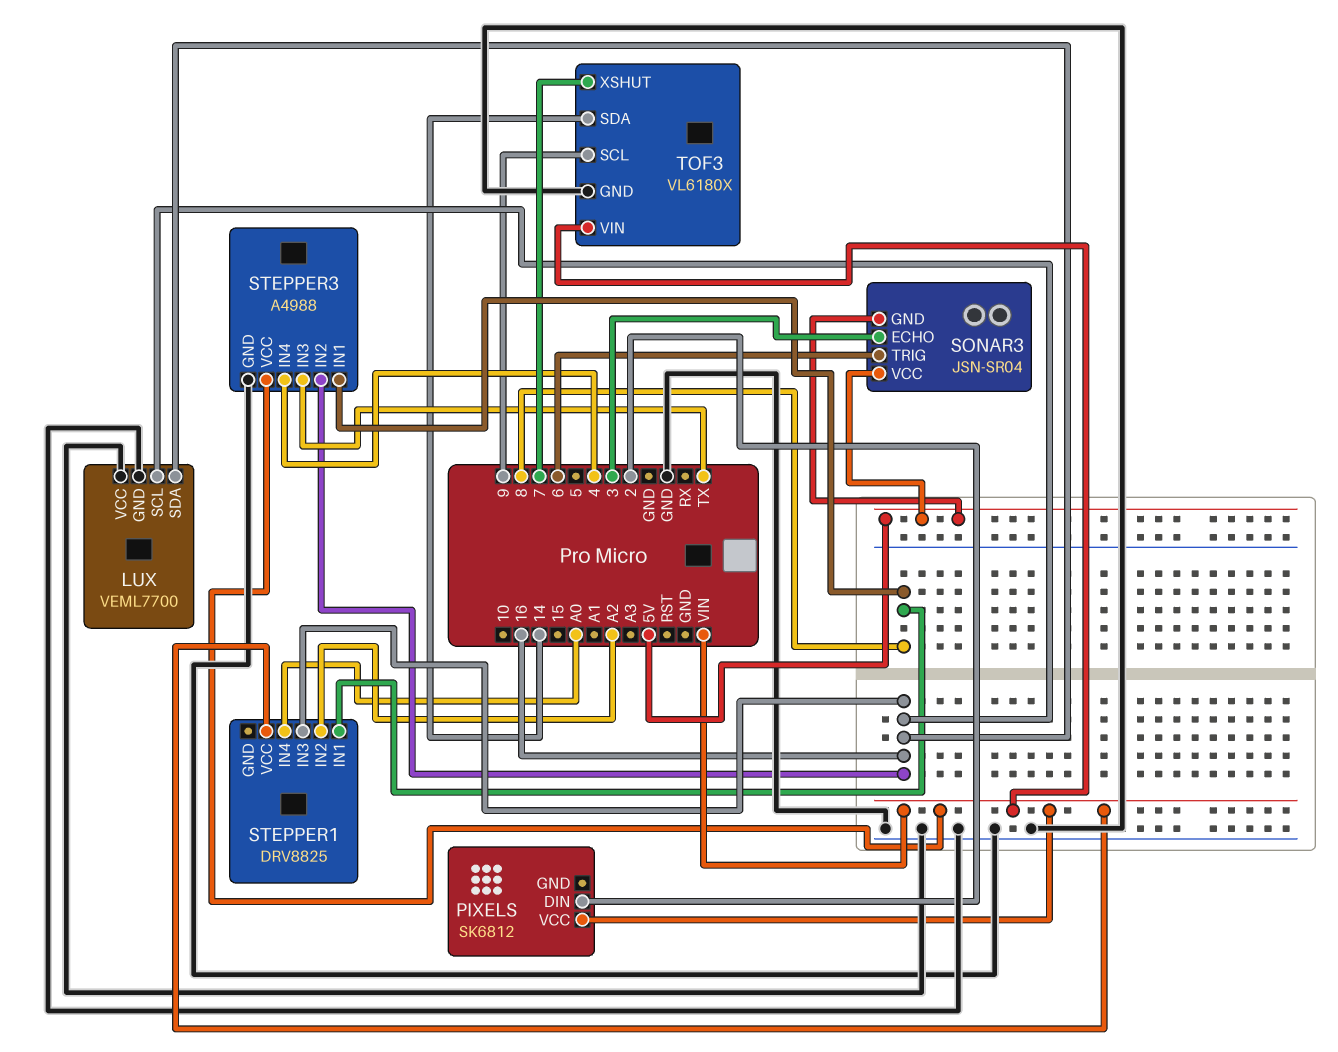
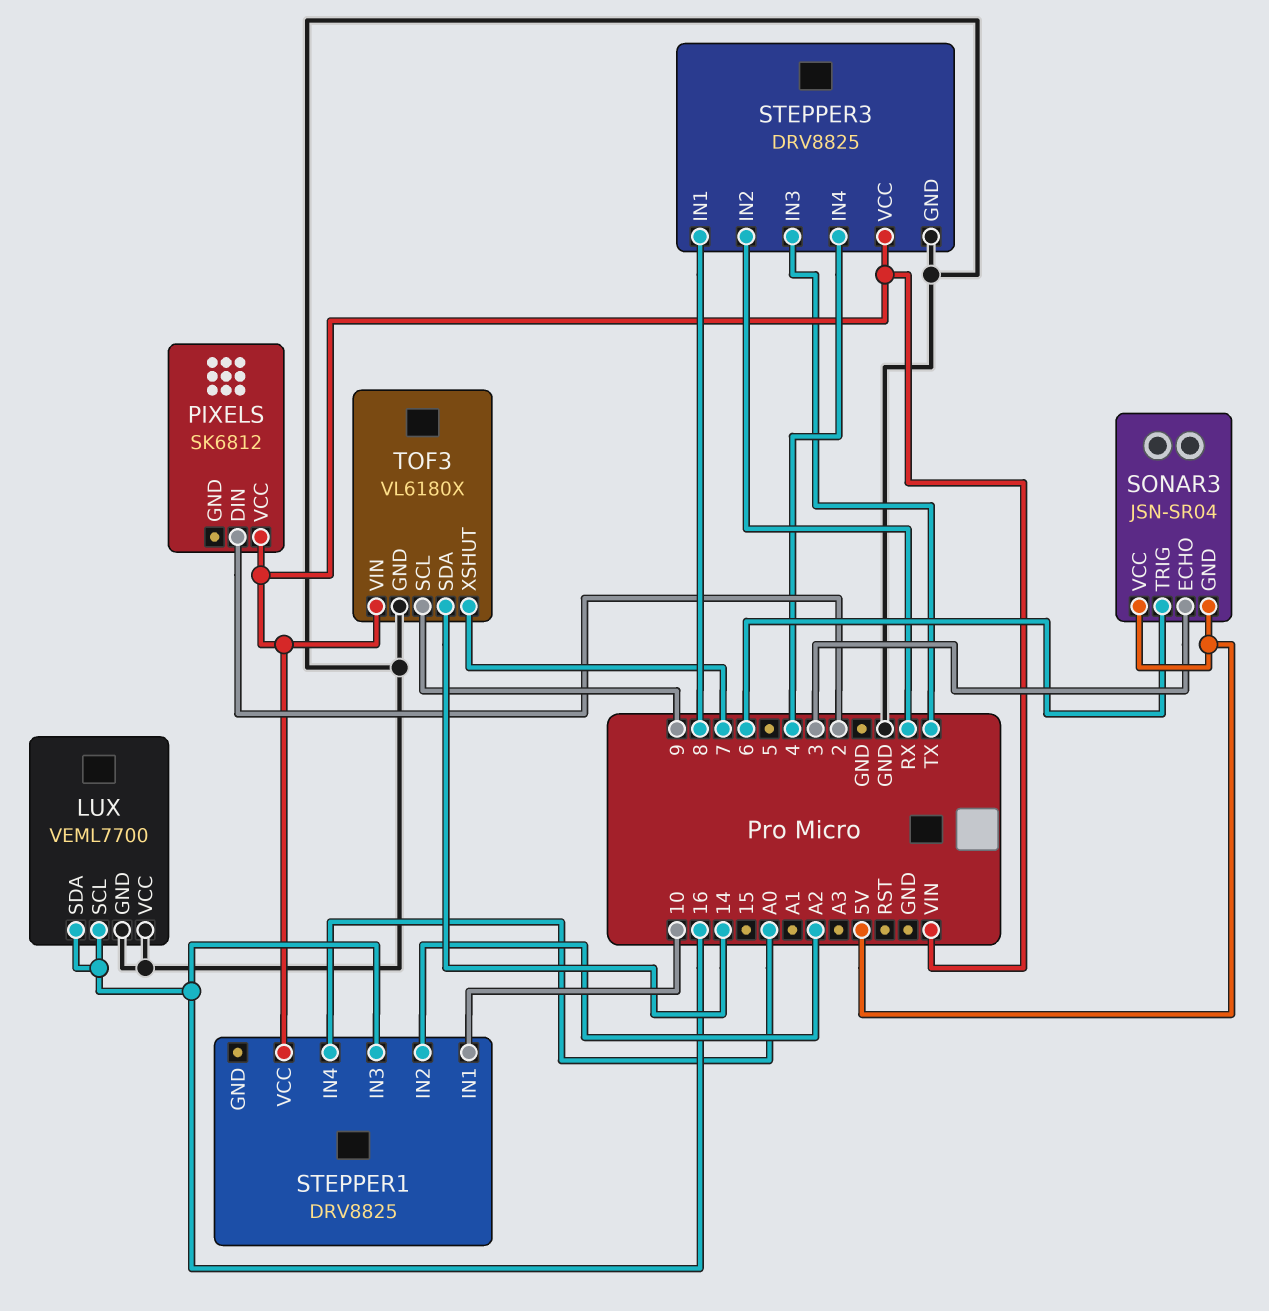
STEPPER1 pin IN1: 8 -> 10
STEPPER3: A4988 -> DRV8825
STEPPER3 pin IN2: 16 -> RX

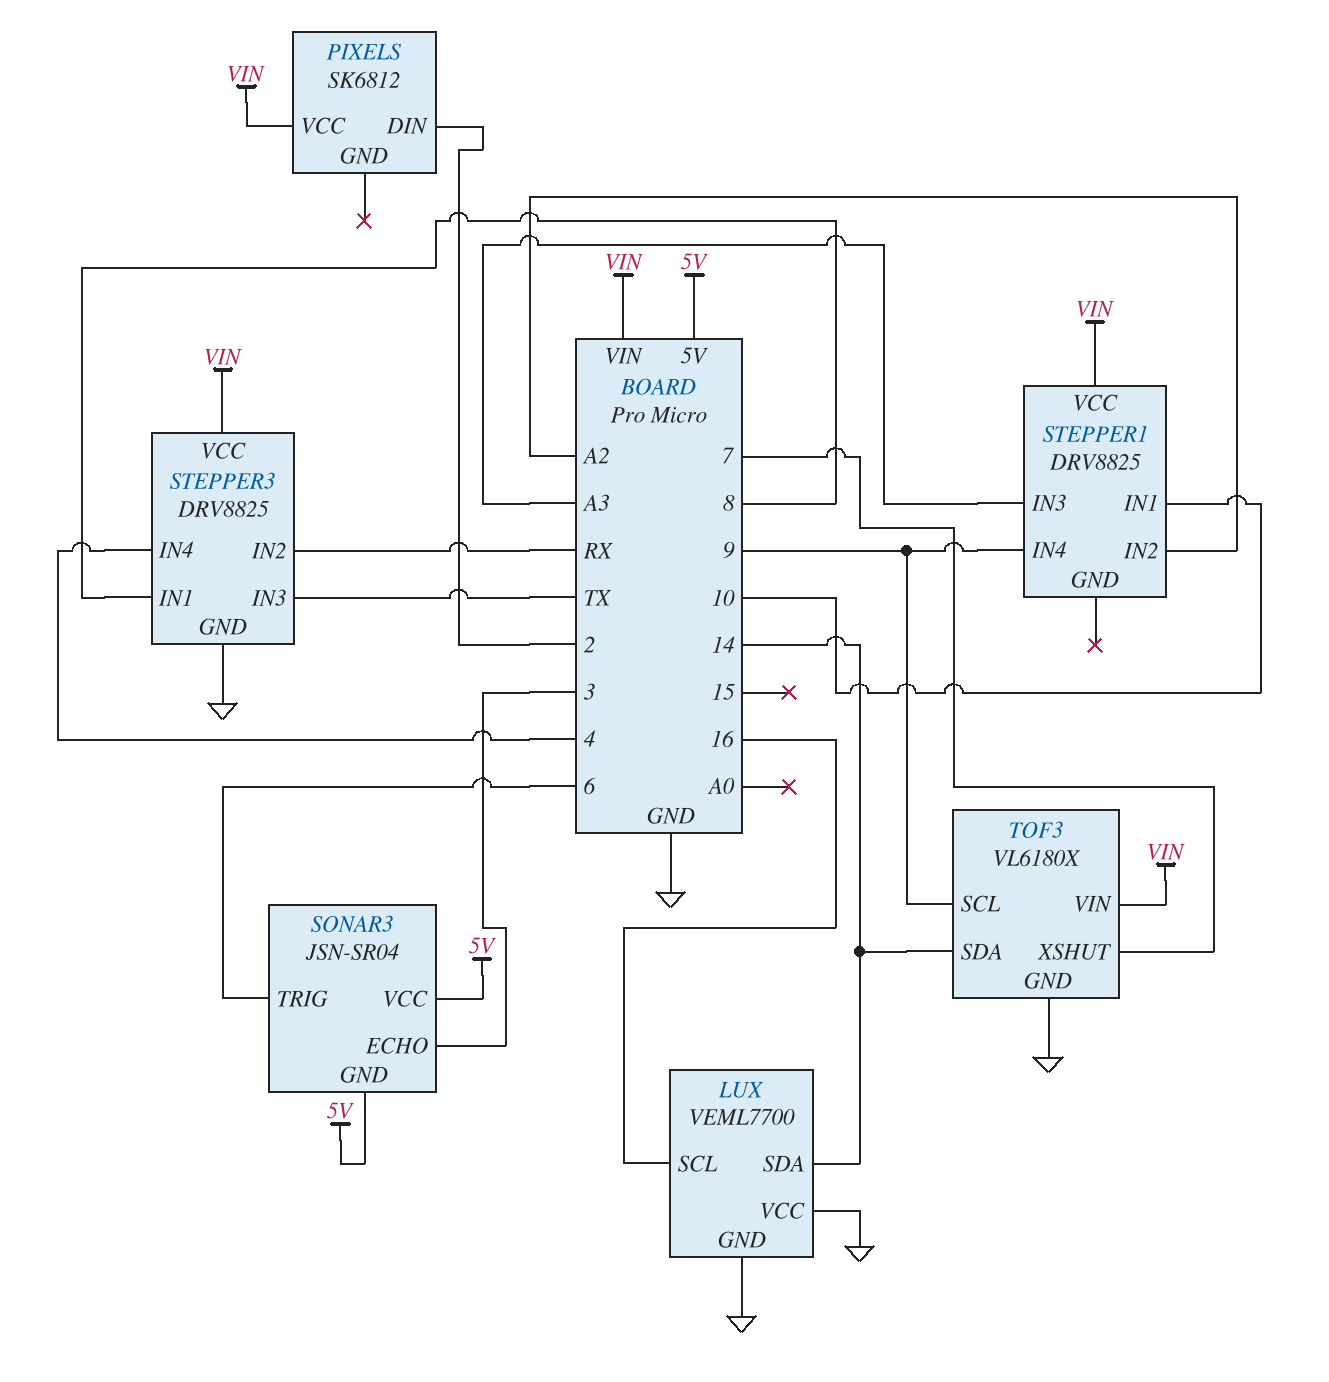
LUX pin SDA: 16 -> 14
STEPPER1 pin IN3: 16 -> A3
STEPPER1 pin IN4: A0 -> 9

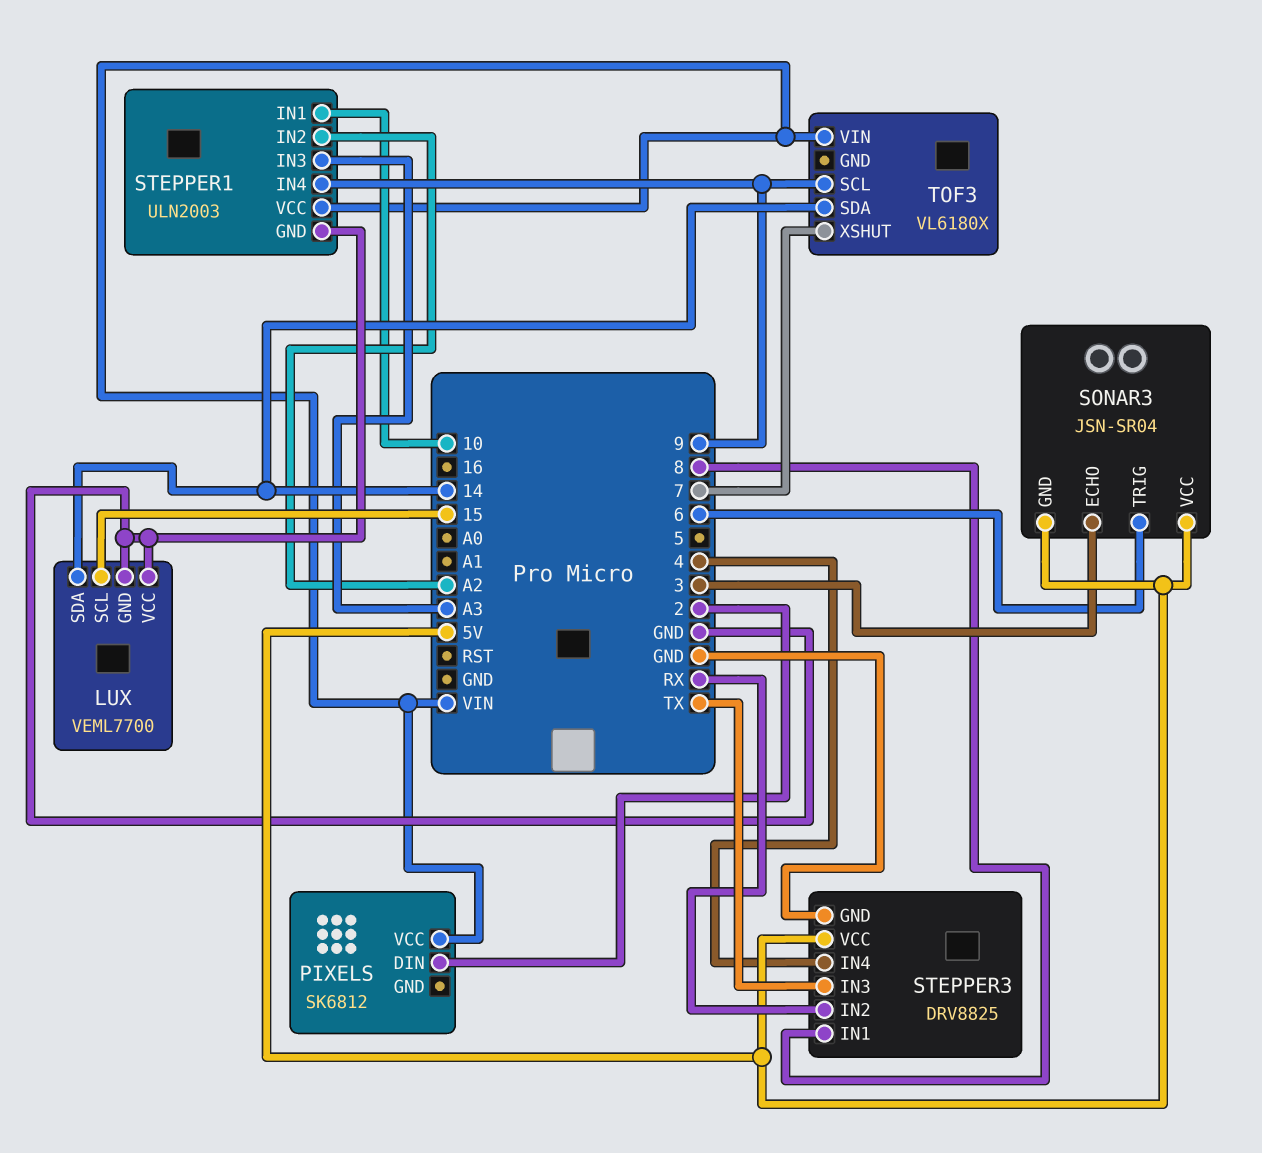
LUX pin SCL: 16 -> 15
STEPPER1: DRV8825 -> ULN2003
STEPPER1 pin GND: none -> GND
STEPPER3 pin VCC: VIN -> 5V
TOF3 pin GND: GND -> none

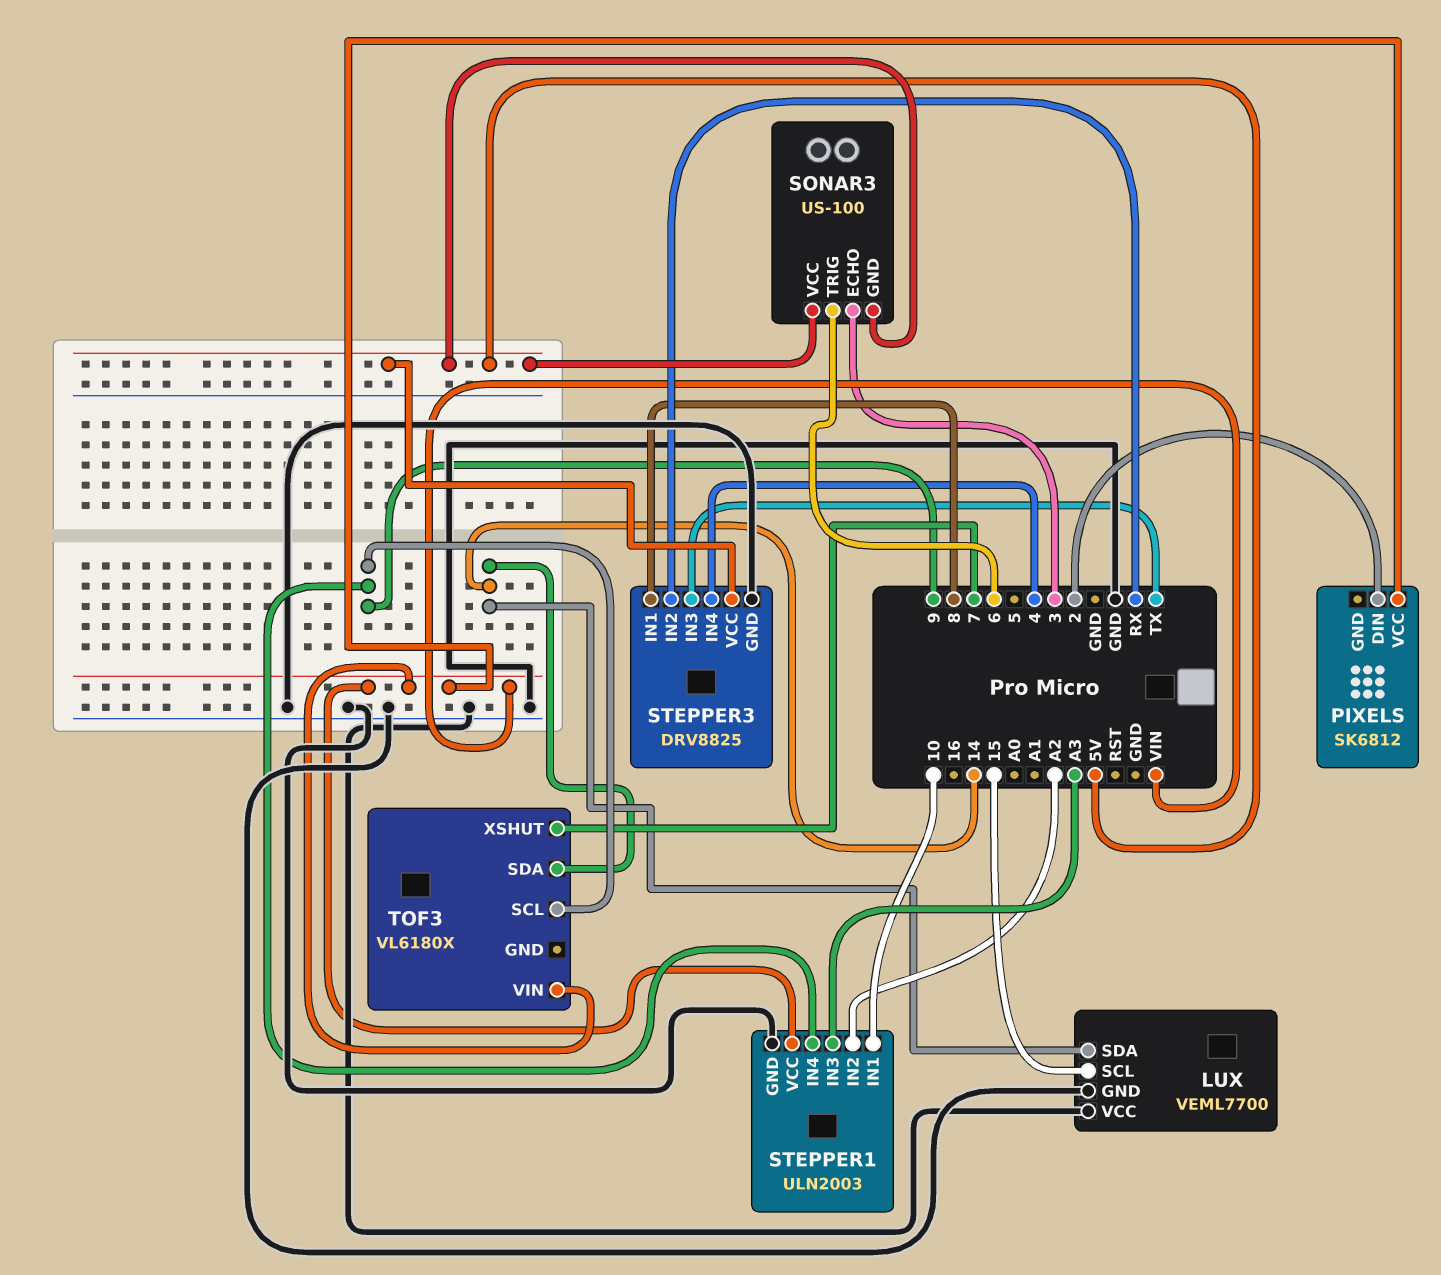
SONAR3: JSN-SR04 -> US-100

